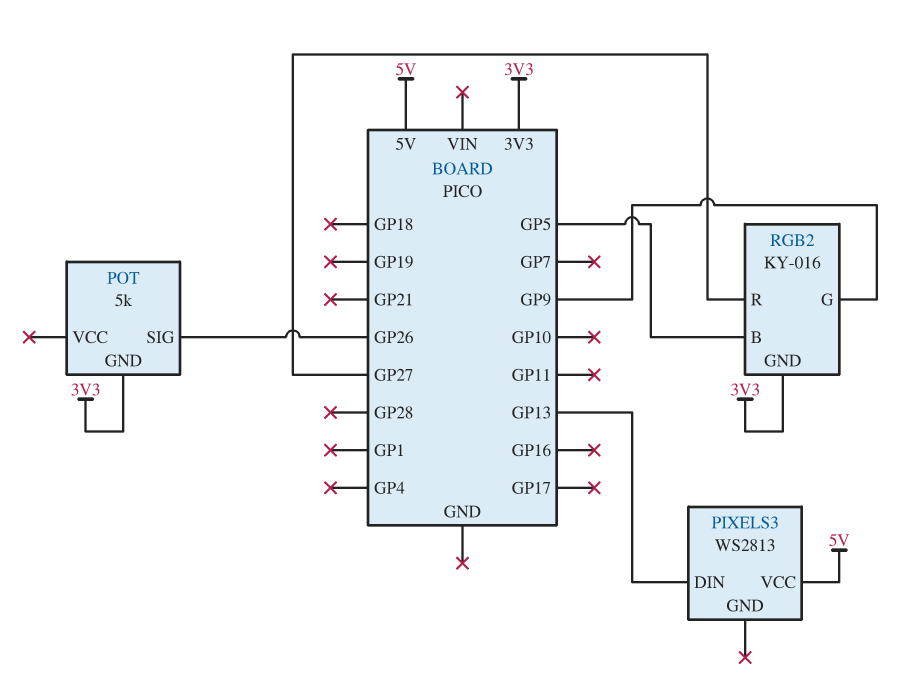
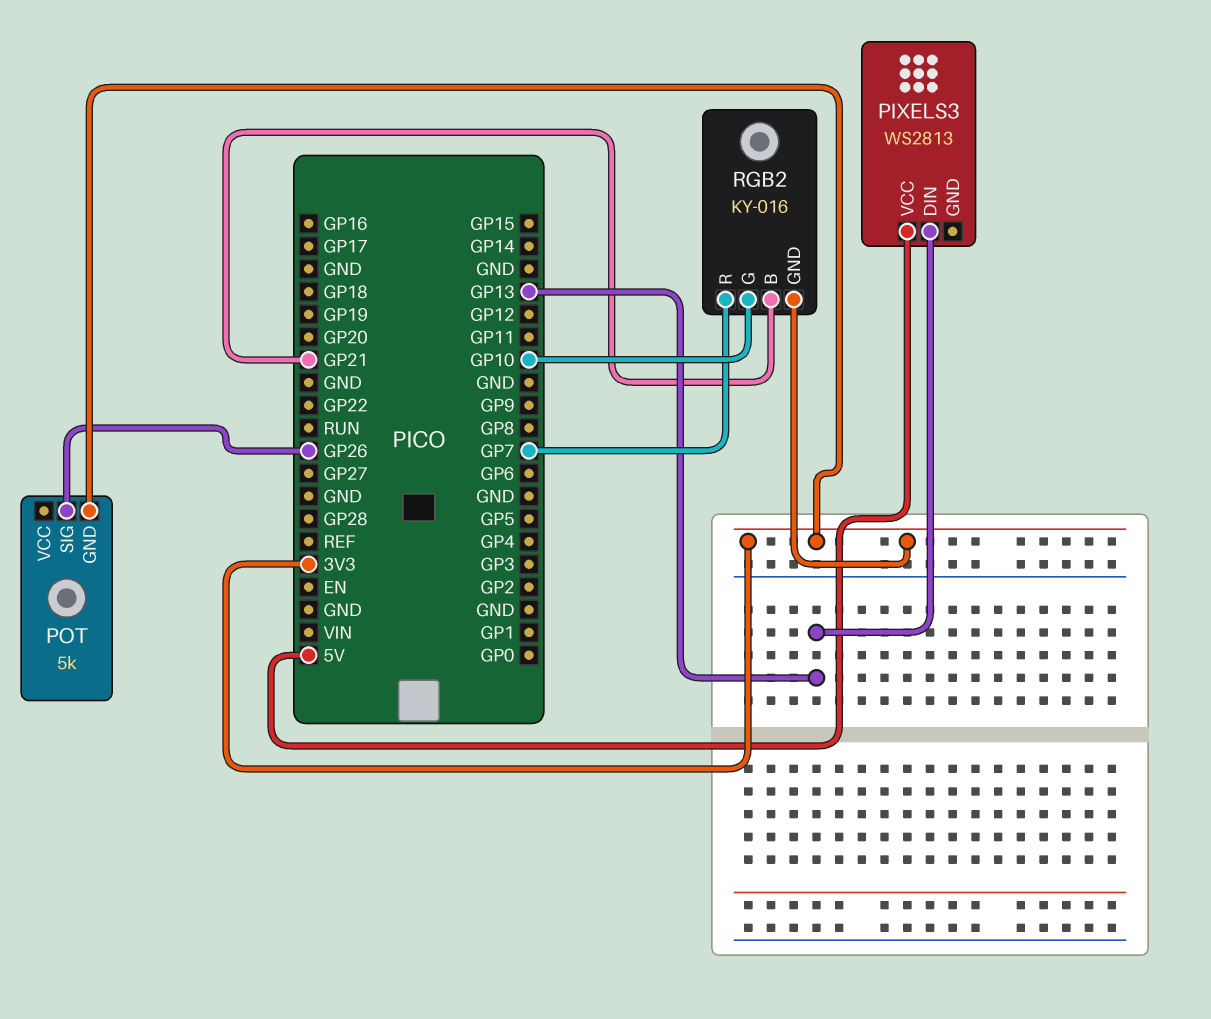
RGB2 pin B: GP5 -> GP21
RGB2 pin G: GP9 -> GP10
RGB2 pin R: GP27 -> GP7

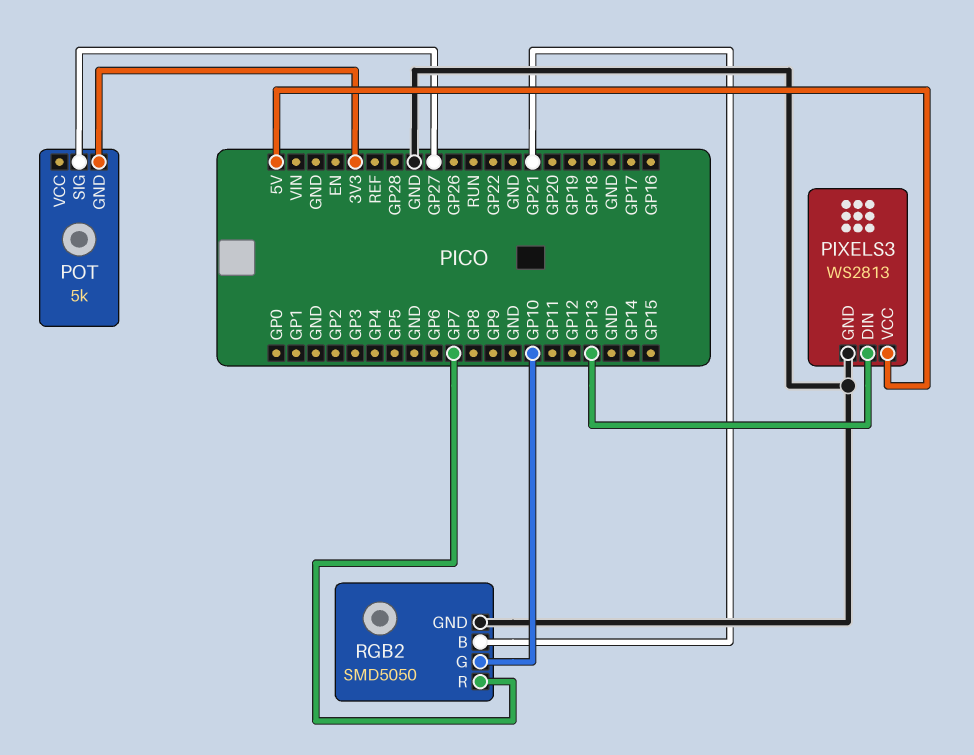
PIXELS3 pin GND: none -> GND
POT pin SIG: GP26 -> GP27
RGB2: KY-016 -> SMD5050
RGB2 pin GND: 3V3 -> GND

